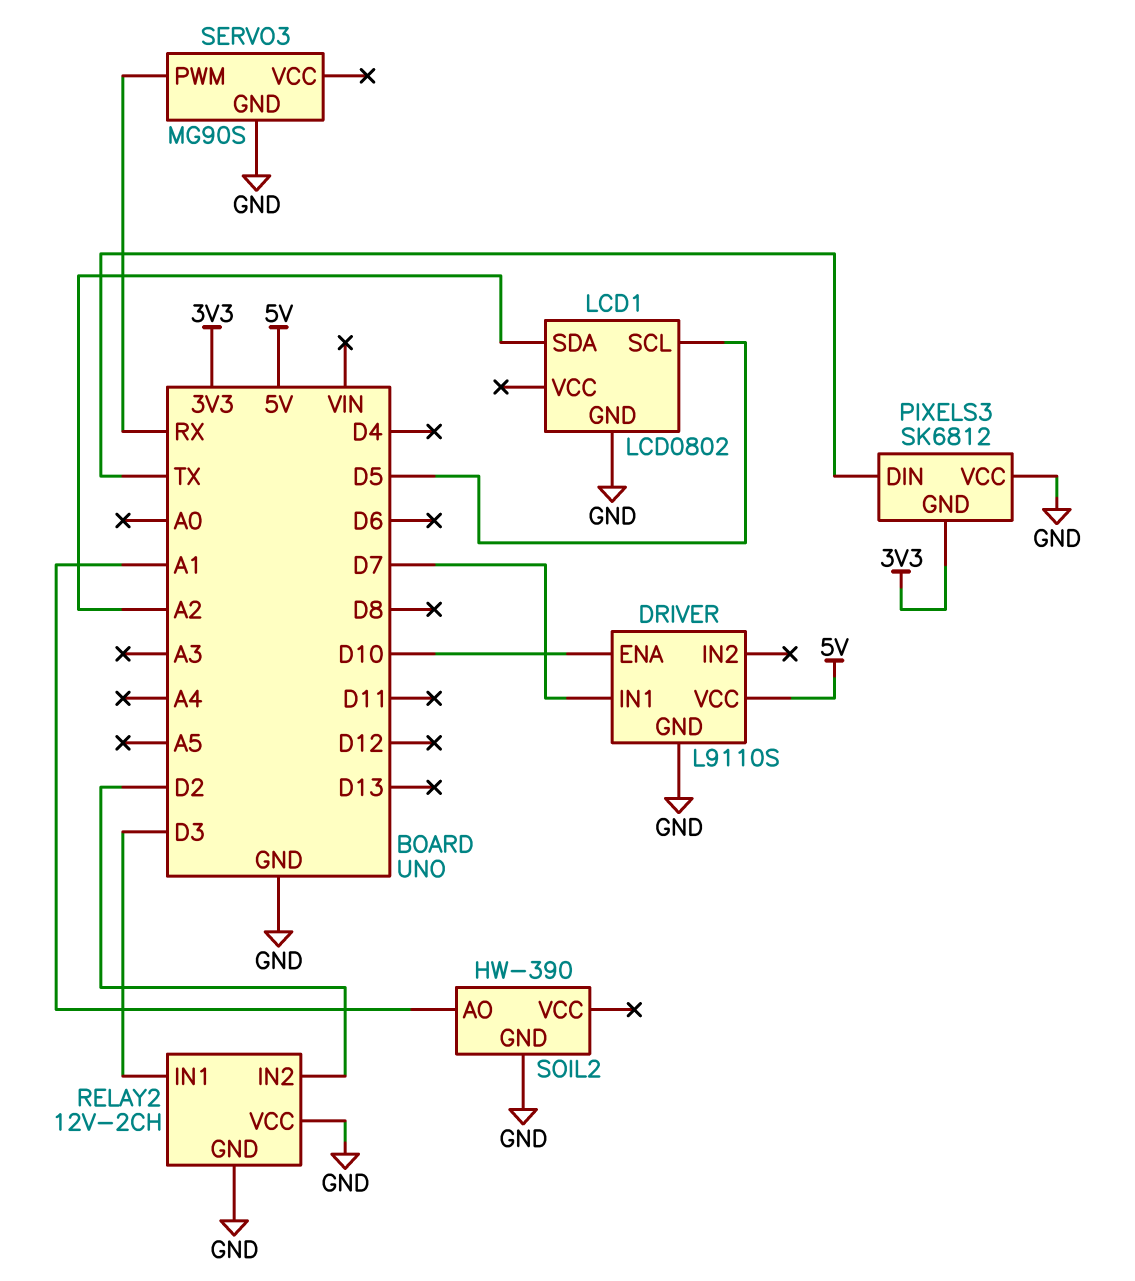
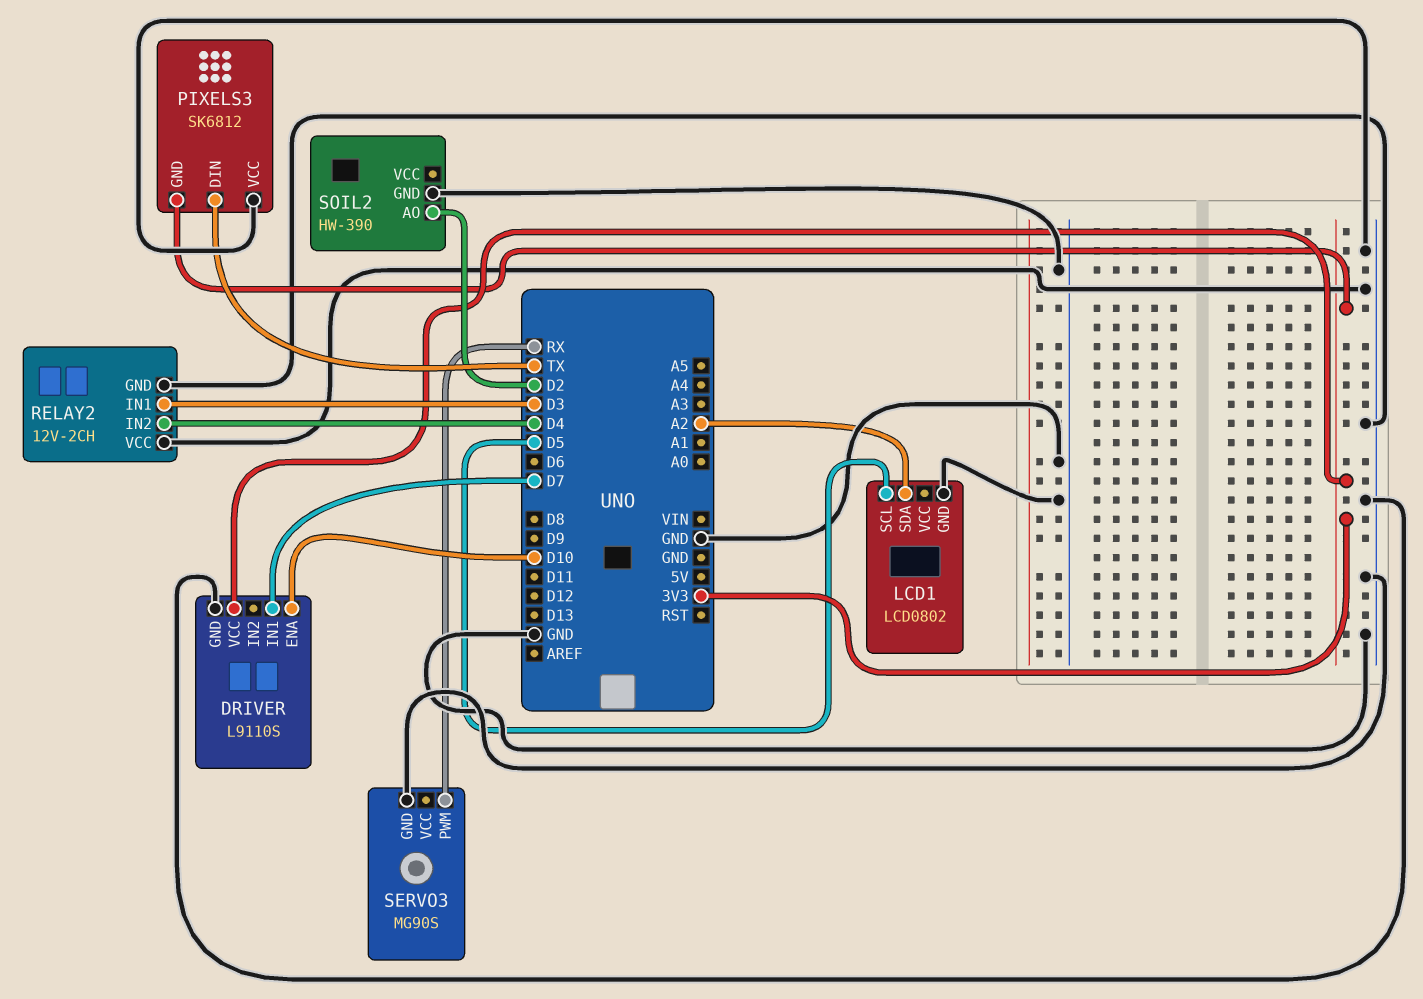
DRIVER pin VCC: 5V -> 3V3
RELAY2 pin IN2: D2 -> D4
SOIL2 pin AO: A1 -> D2

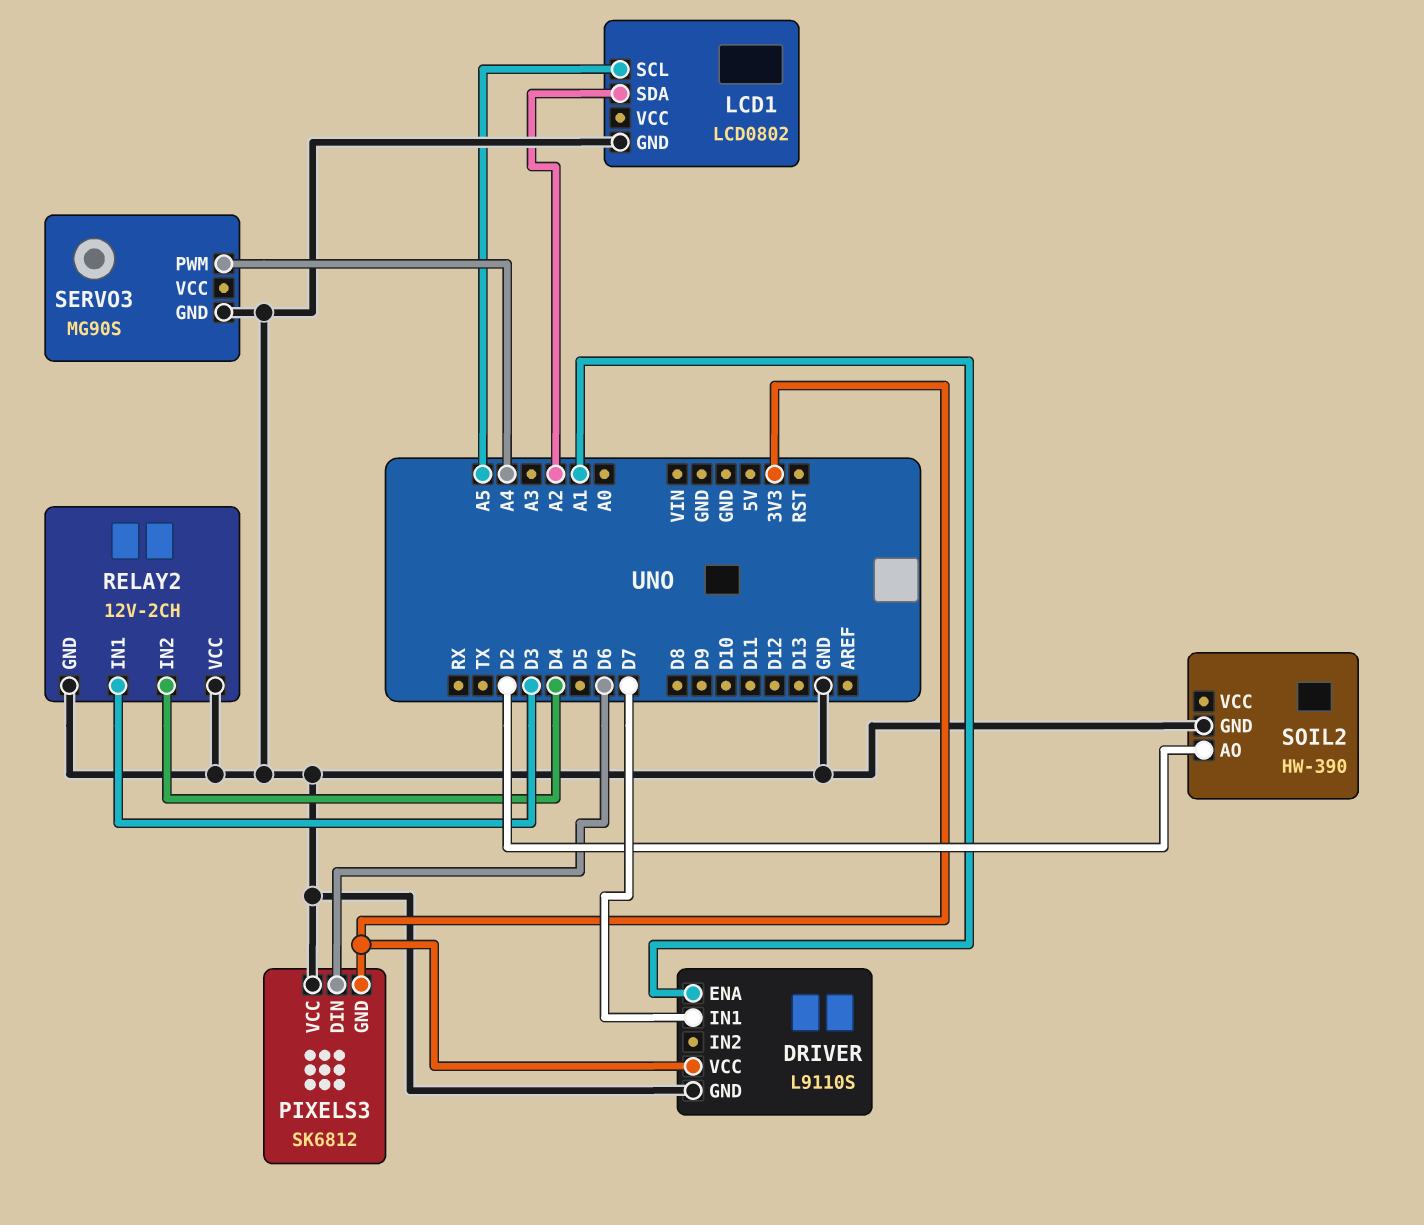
DRIVER pin ENA: D10 -> A1
LCD1 pin SCL: D5 -> A5
PIXELS3 pin DIN: TX -> D6
SERVO3 pin PWM: RX -> A4

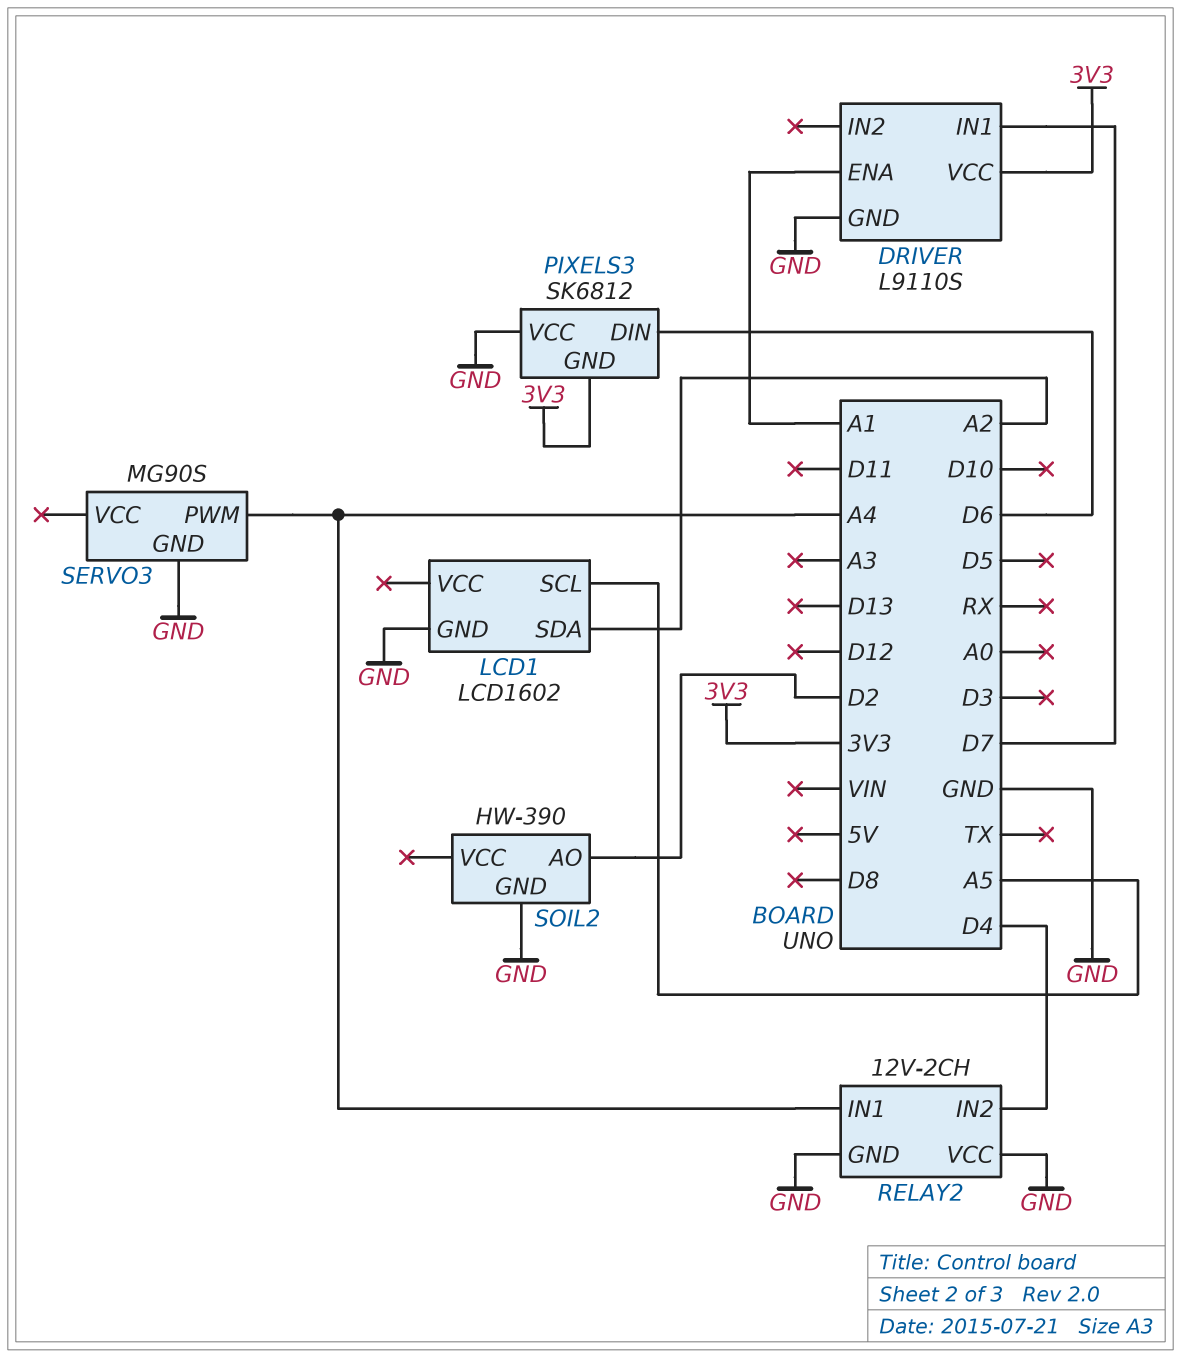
LCD1: LCD0802 -> LCD1602
RELAY2 pin IN1: D3 -> A4

